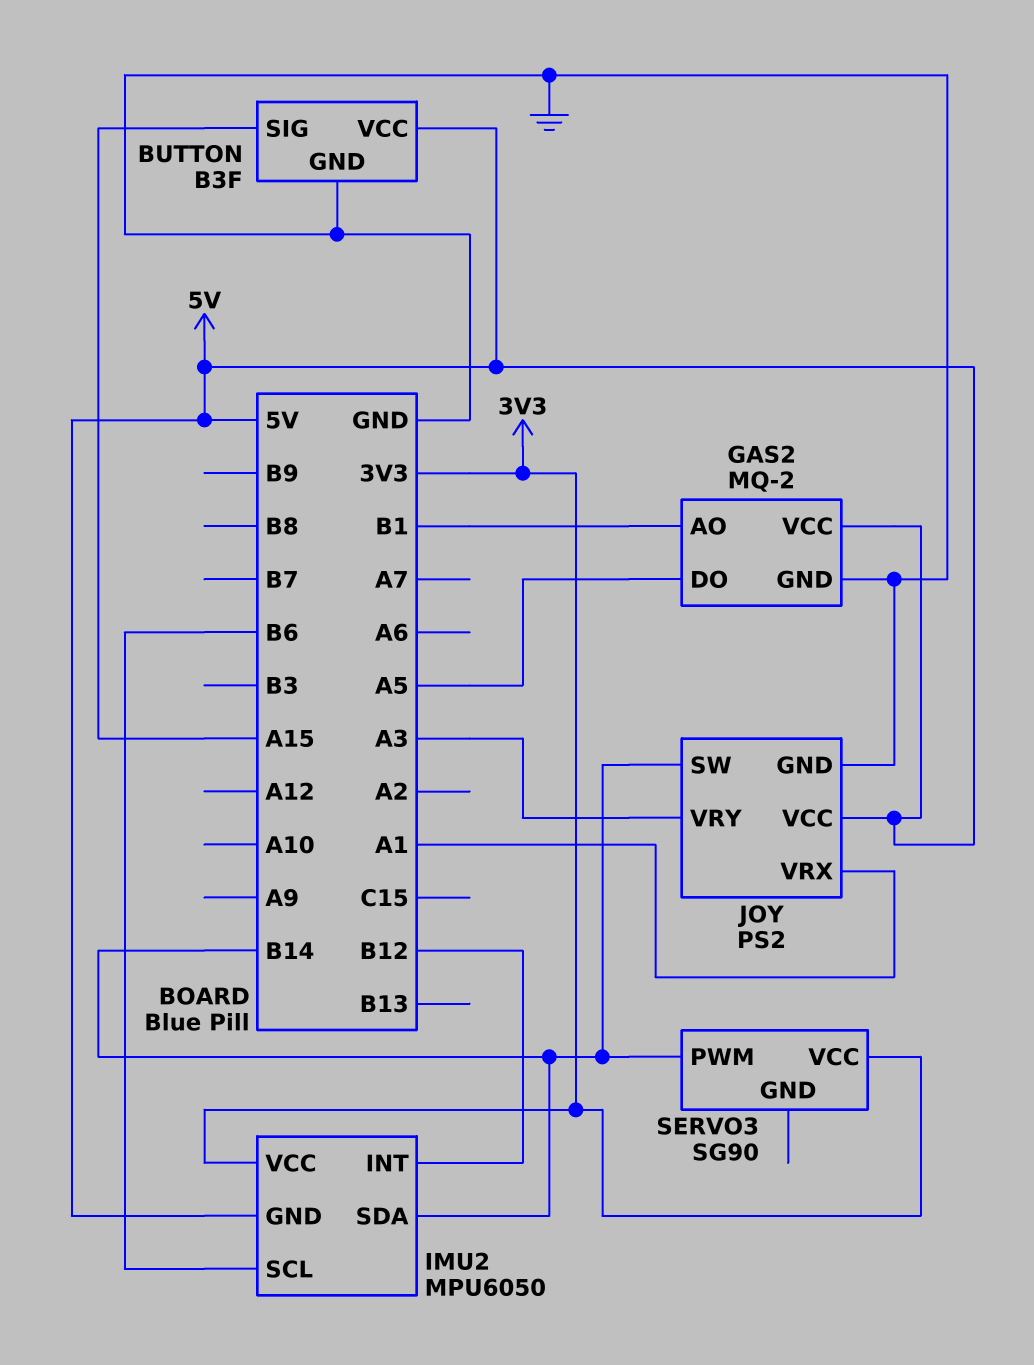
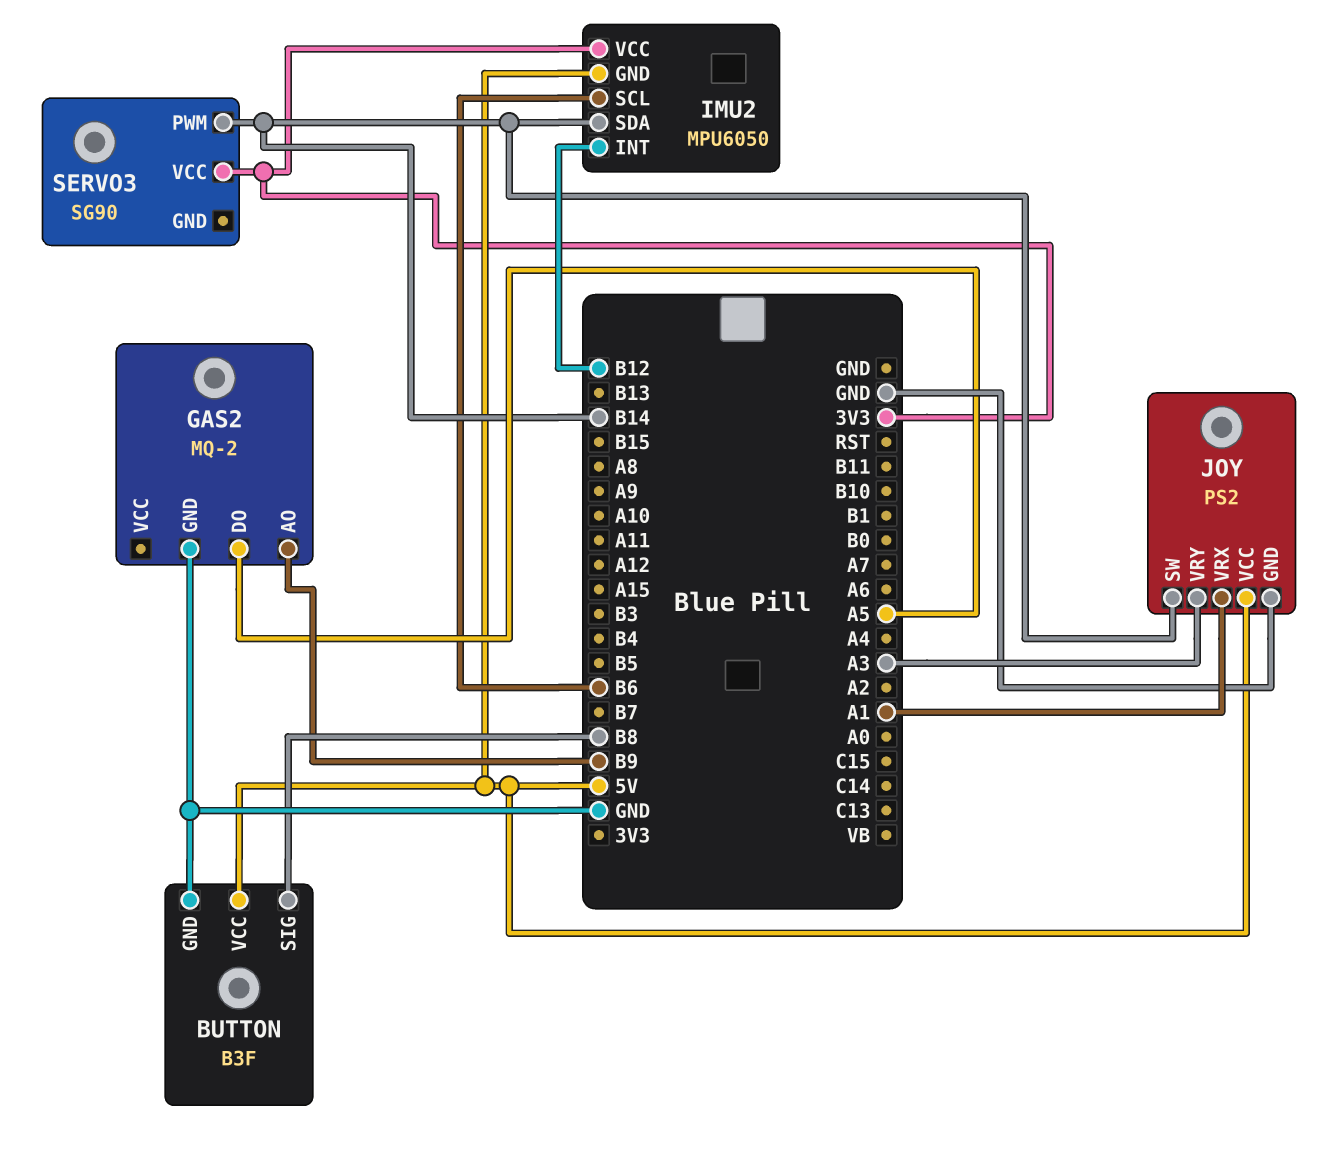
BUTTON pin SIG: A15 -> B8
GAS2 pin AO: B1 -> B9
GAS2 pin VCC: 5V -> none

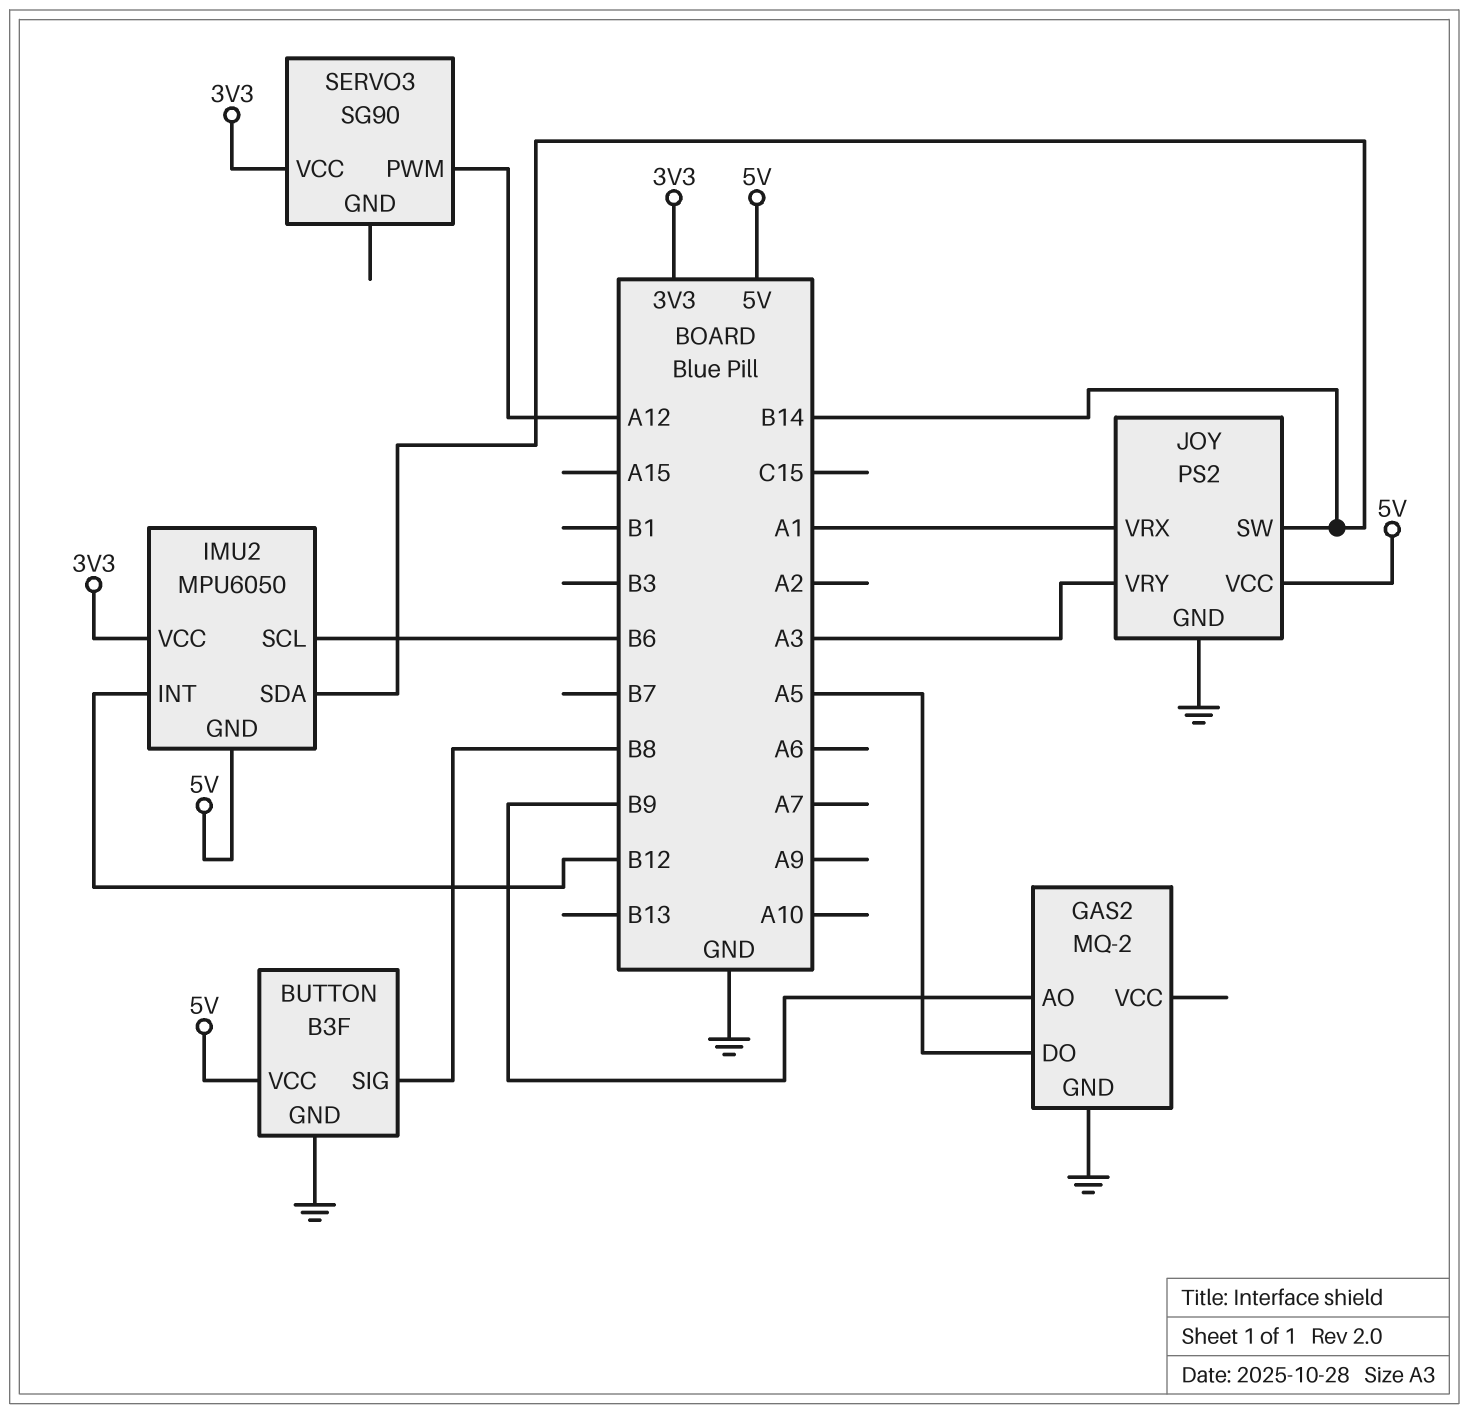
SERVO3 pin PWM: B14 -> A12

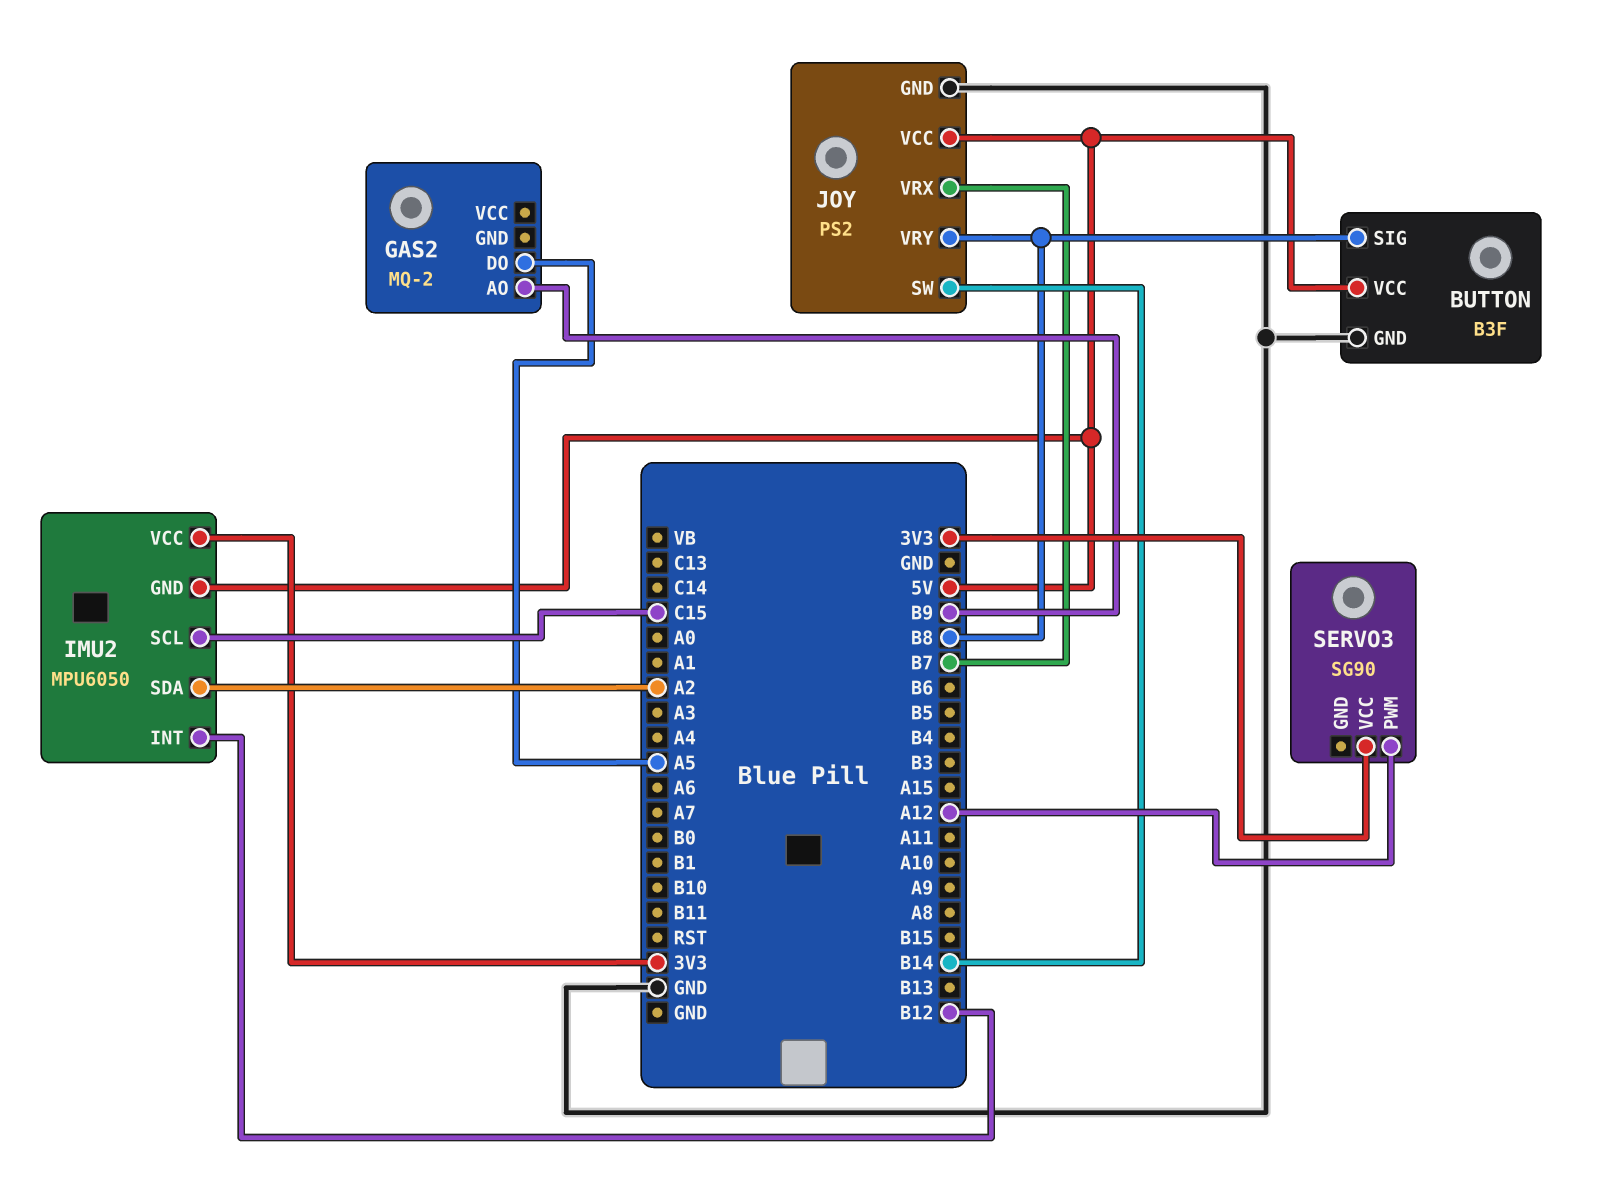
GAS2 pin GND: GND -> none
IMU2 pin SCL: B6 -> C15
IMU2 pin SDA: B14 -> A2
JOY pin VRX: A1 -> B7
JOY pin VRY: A3 -> B8

